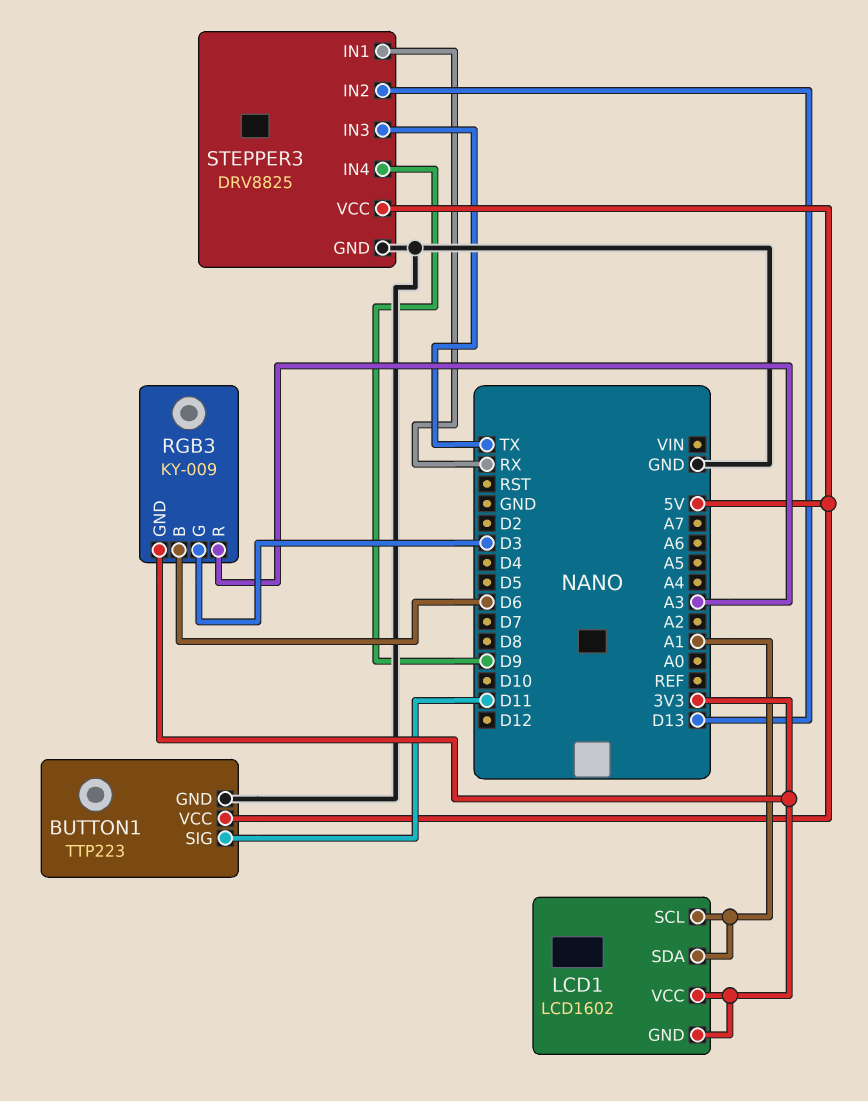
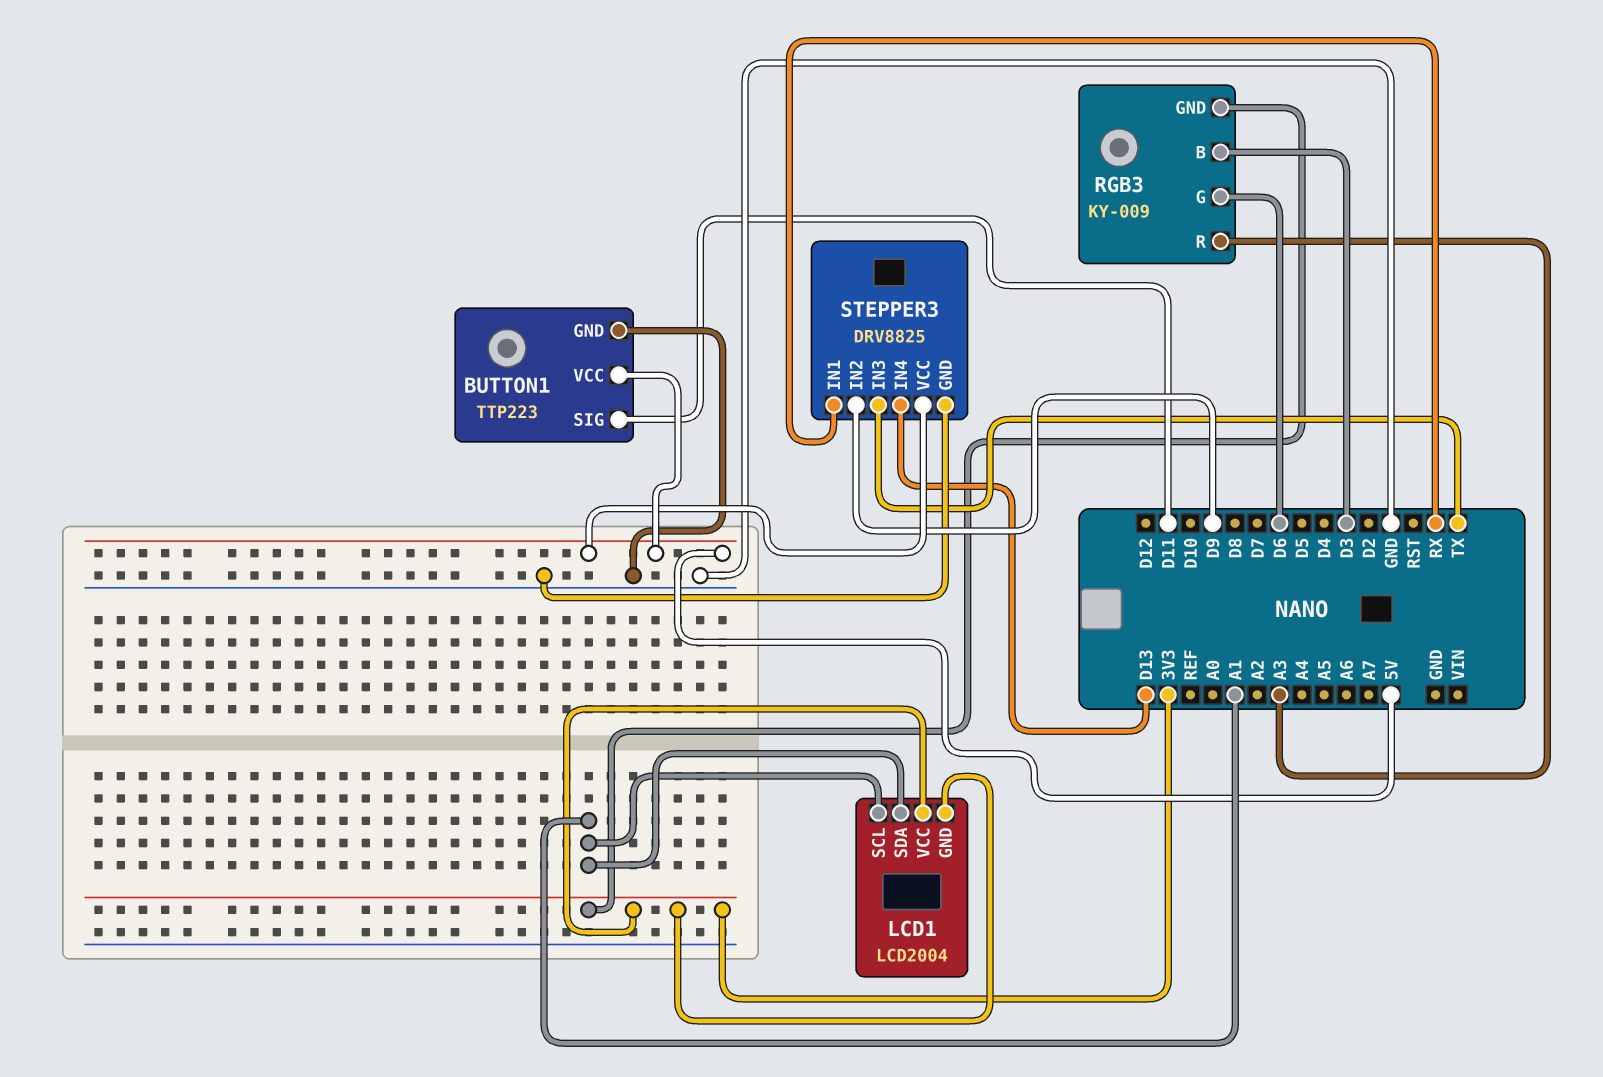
LCD1: LCD1602 -> LCD2004
RGB3 pin B: D6 -> D3
RGB3 pin G: D3 -> D6
STEPPER3 pin IN2: D13 -> D9
STEPPER3 pin IN4: D9 -> D13

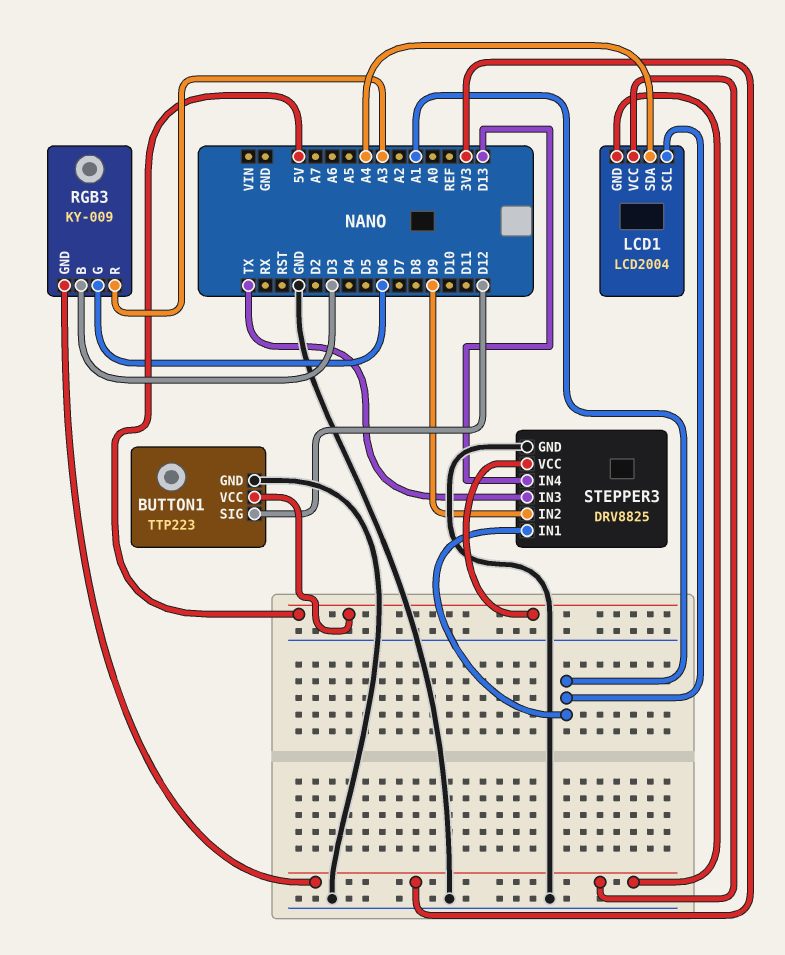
BUTTON1 pin SIG: D11 -> D12
LCD1 pin SDA: A1 -> A4
STEPPER3 pin IN1: RX -> A1

